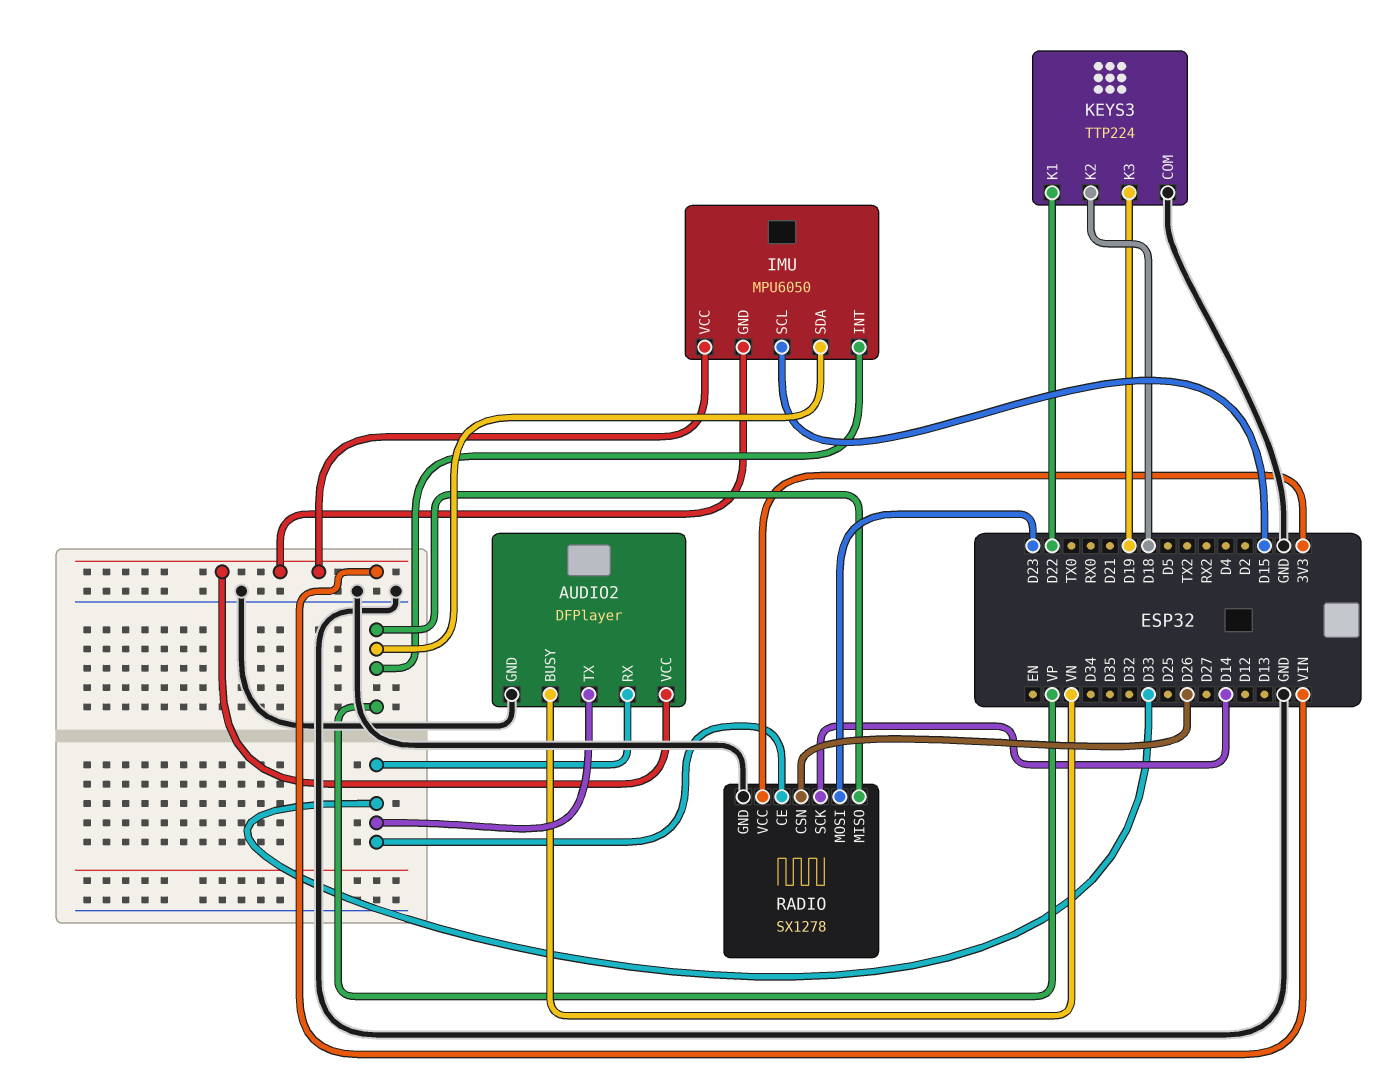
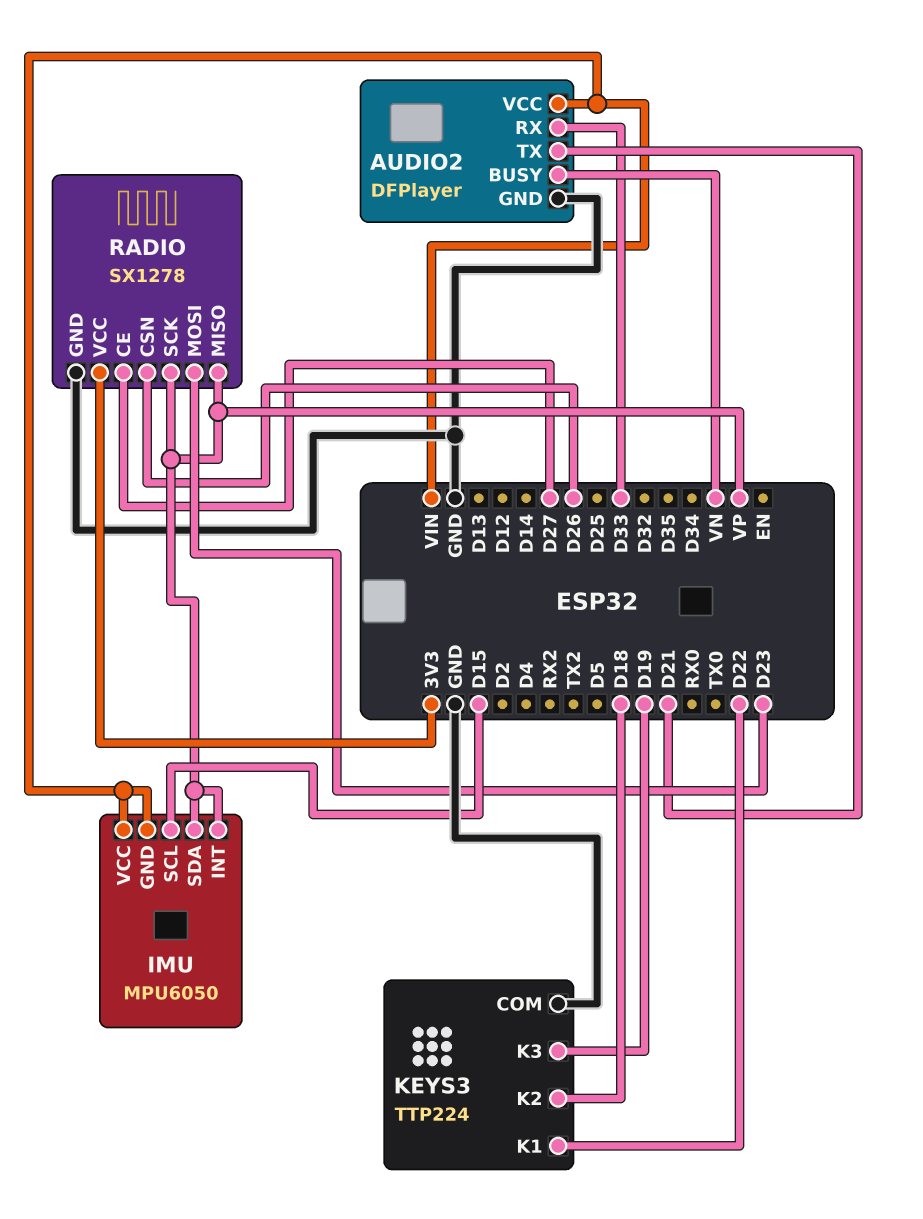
AUDIO2 pin TX: D33 -> D21
RADIO pin CE: D33 -> D27
RADIO pin SCK: D14 -> VP

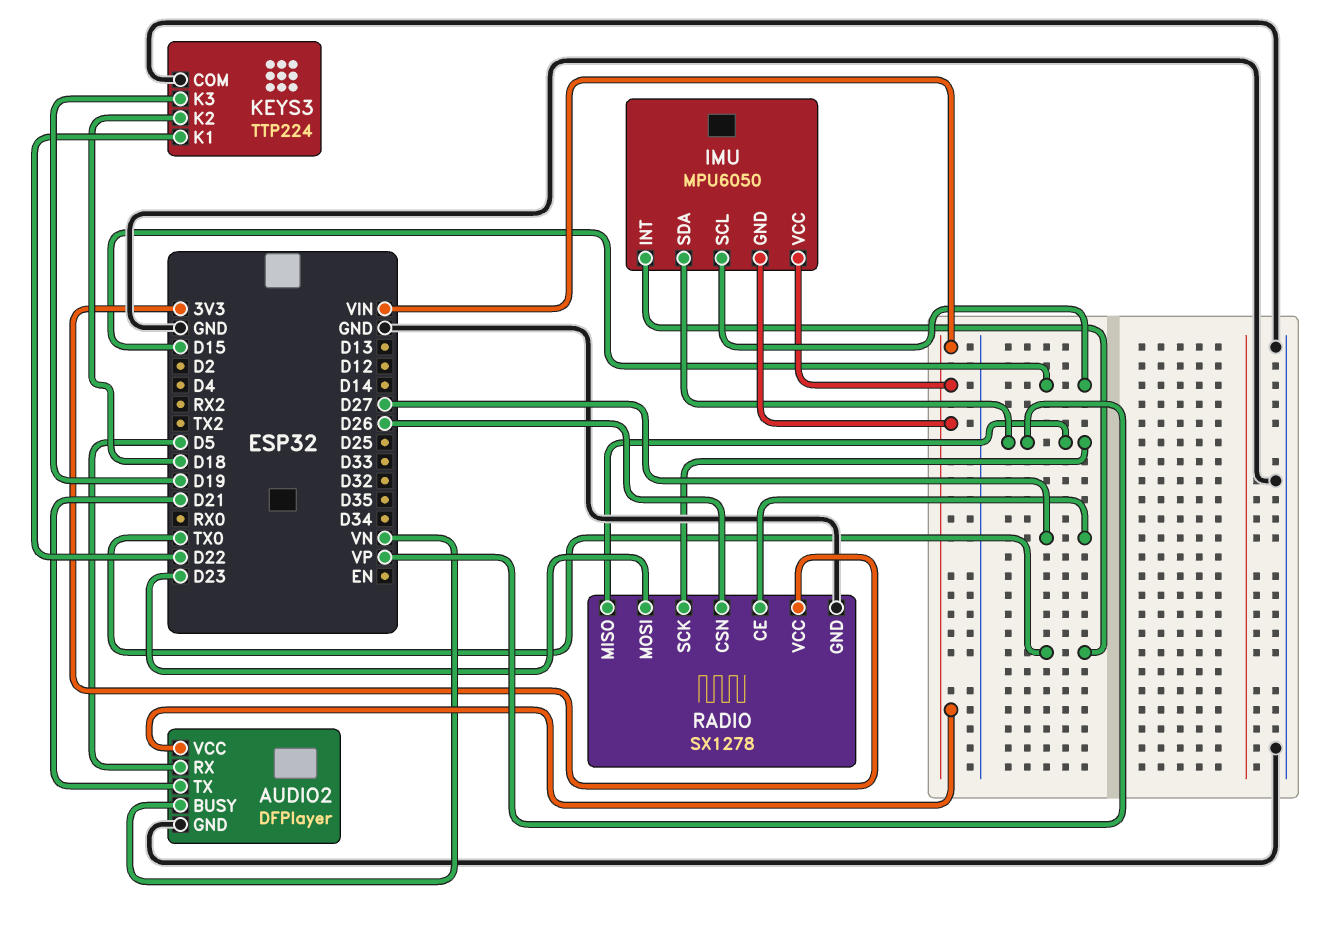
AUDIO2 pin RX: D33 -> D5
IMU pin INT: VP -> TX0

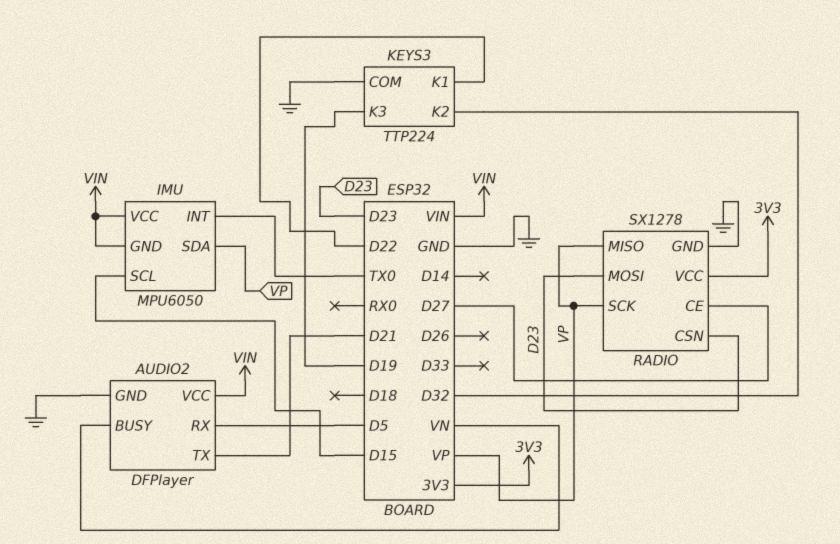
KEYS3 pin K2: D18 -> D32
RADIO pin CSN: D26 -> D23

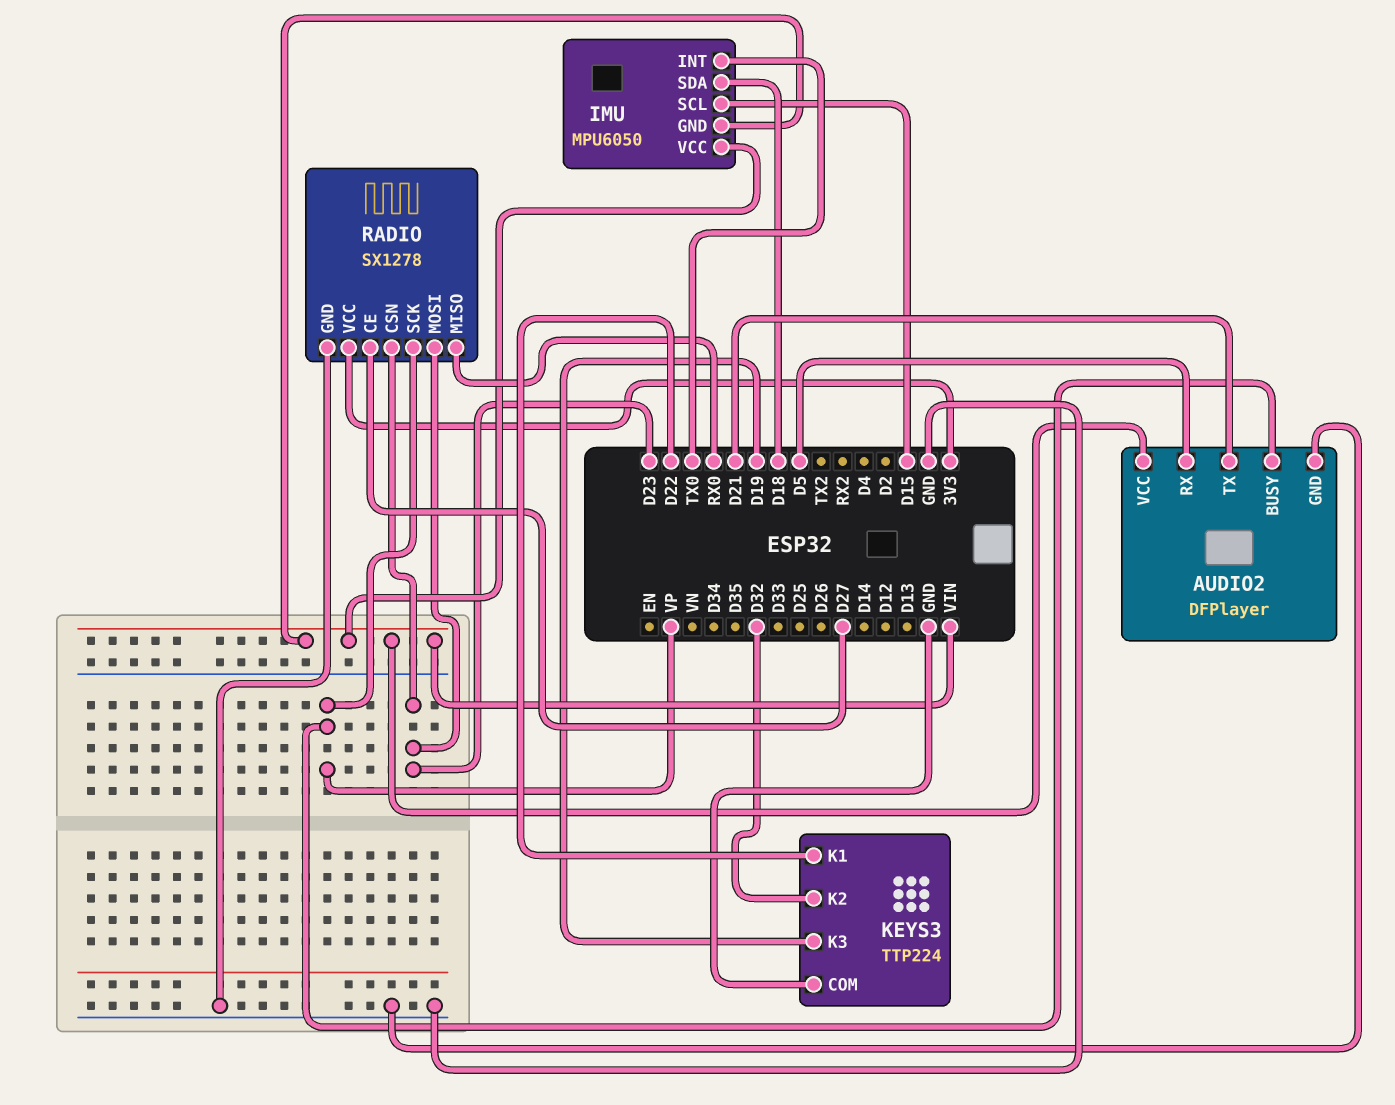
AUDIO2 pin BUSY: VN -> VP
IMU pin SDA: VP -> D18
RADIO pin MISO: VP -> RX0

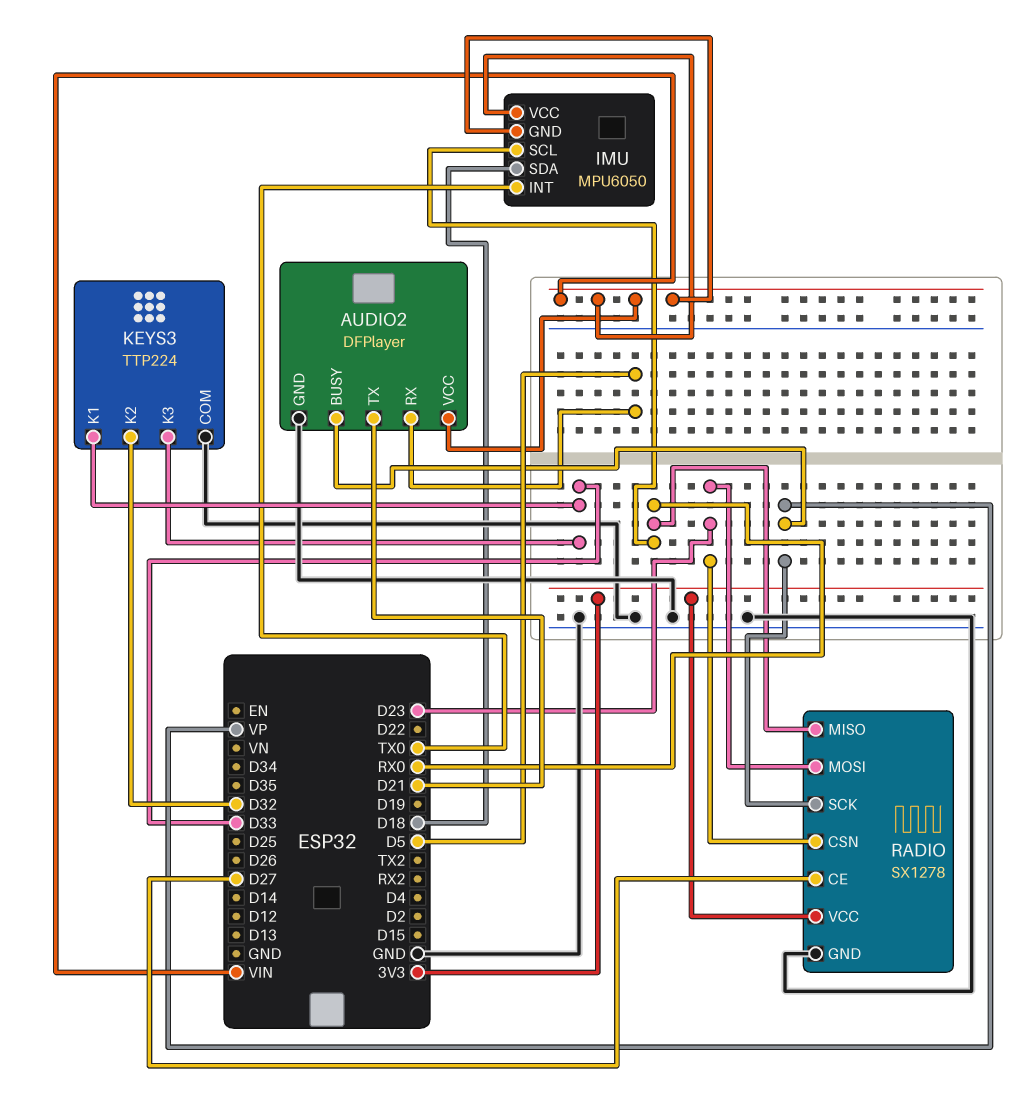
IMU pin SCL: D15 -> RX0
KEYS3 pin K1: D22 -> D33
KEYS3 pin K3: D19 -> D33

